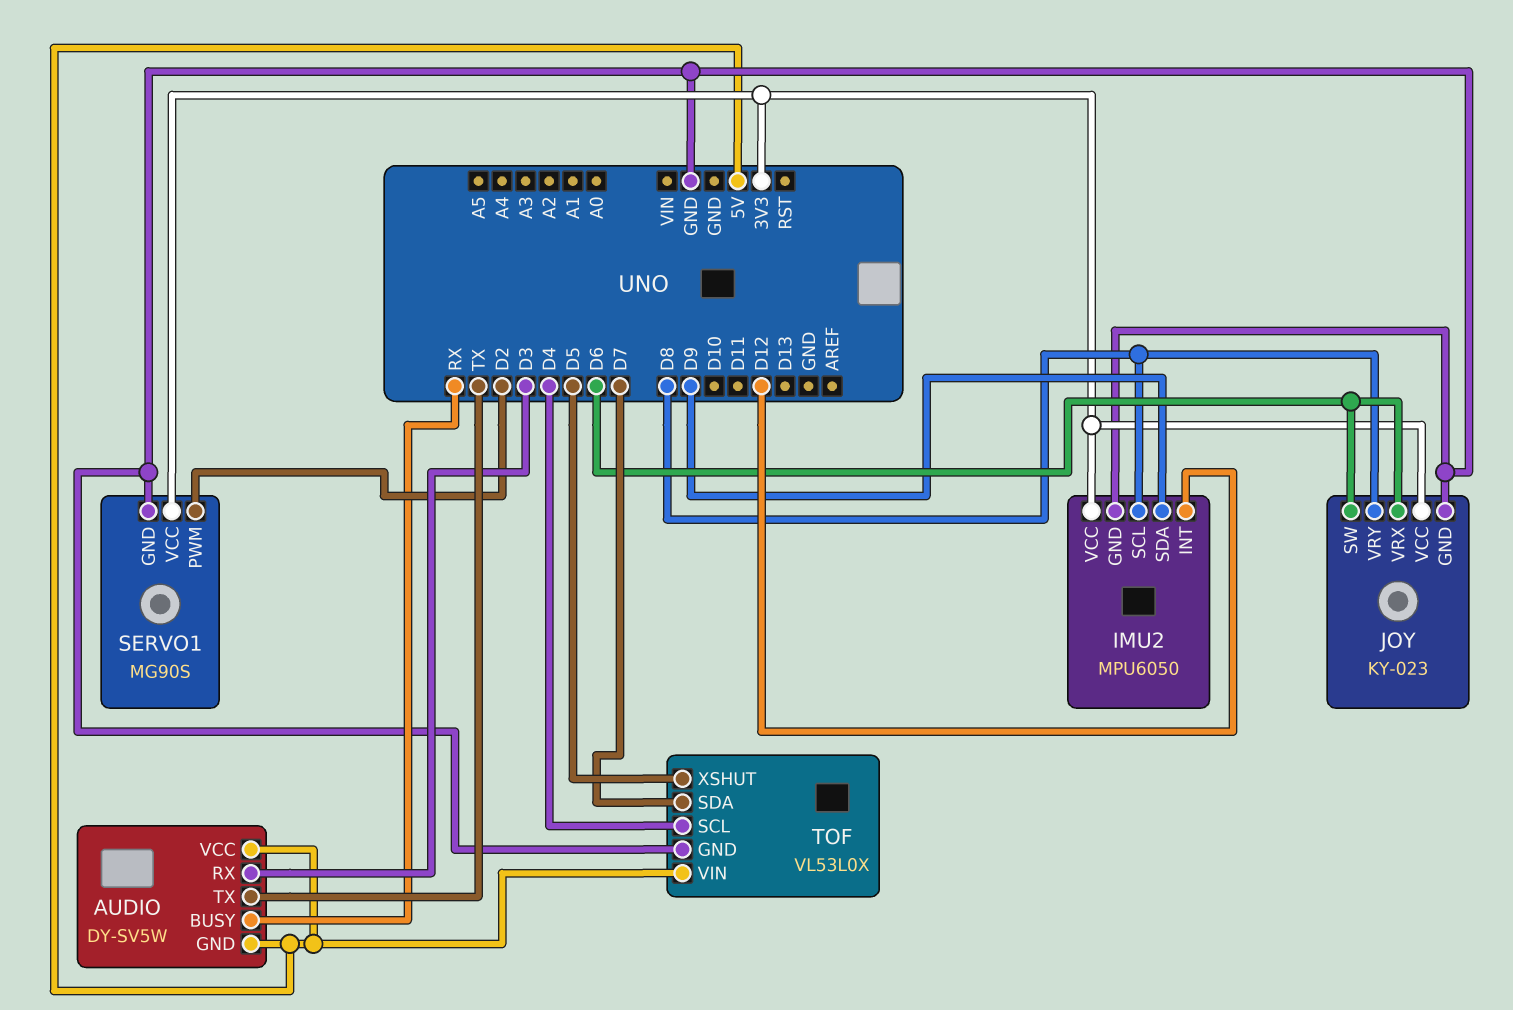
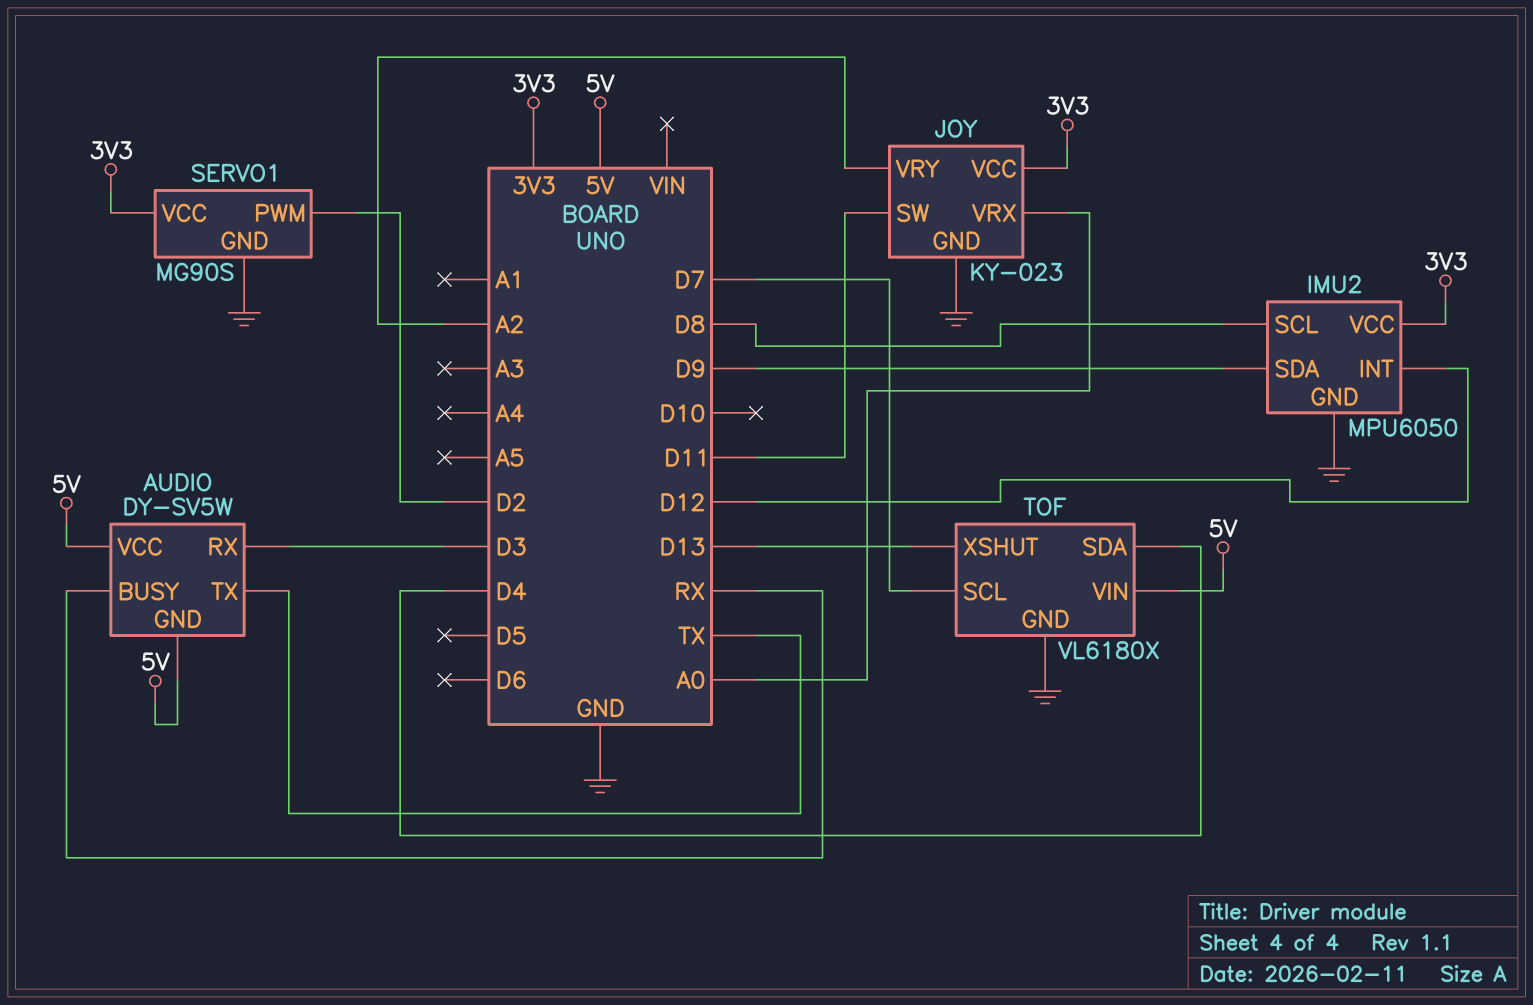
JOY pin SW: D6 -> D11
JOY pin VRX: D6 -> A0
JOY pin VRY: D8 -> A2
TOF: VL53L0X -> VL6180X
TOF pin SCL: D4 -> D7
TOF pin SDA: D7 -> D4
TOF pin XSHUT: D5 -> D13

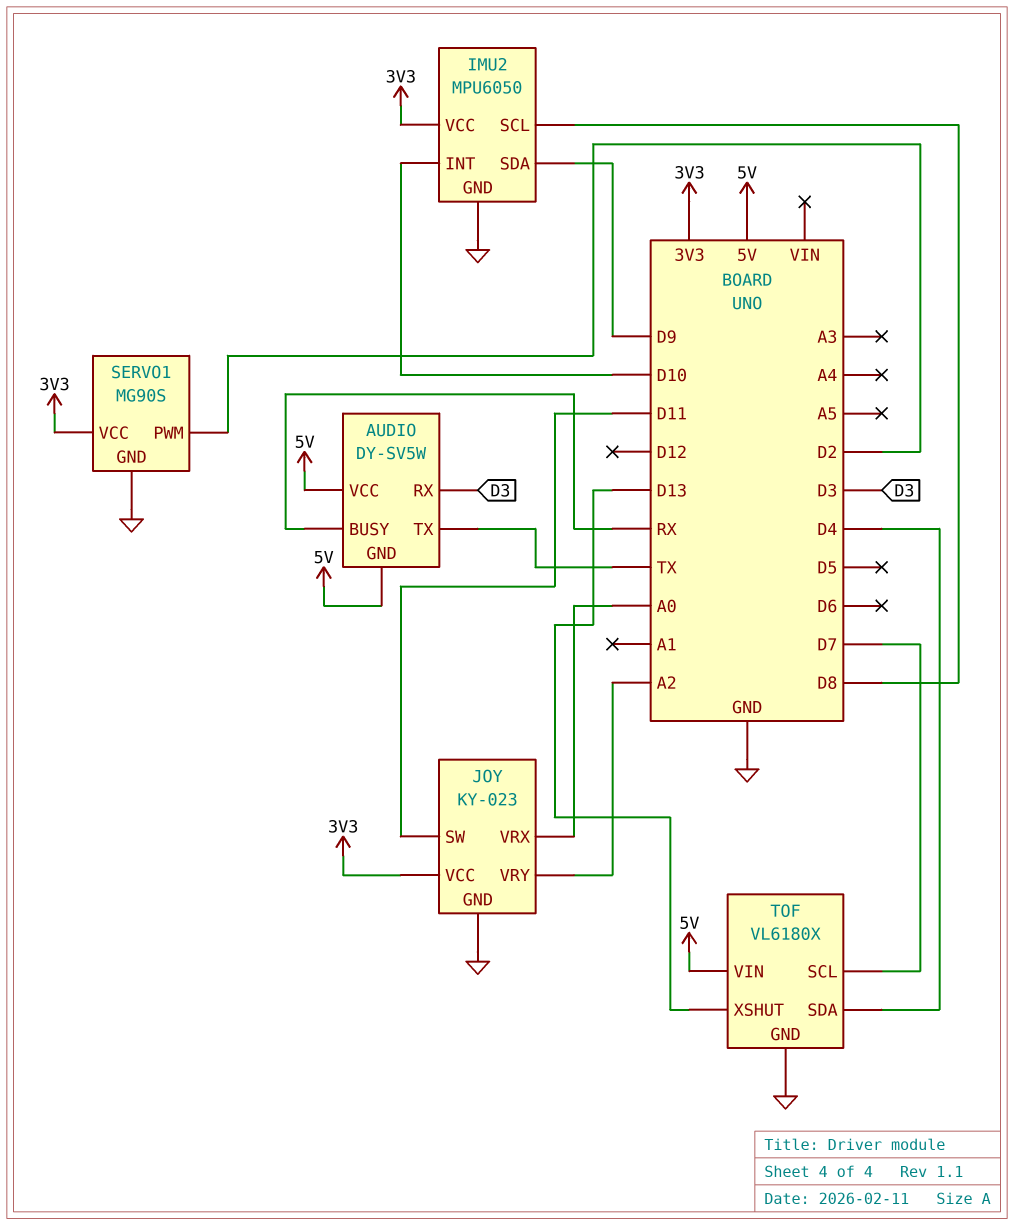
IMU2 pin INT: D12 -> D10

